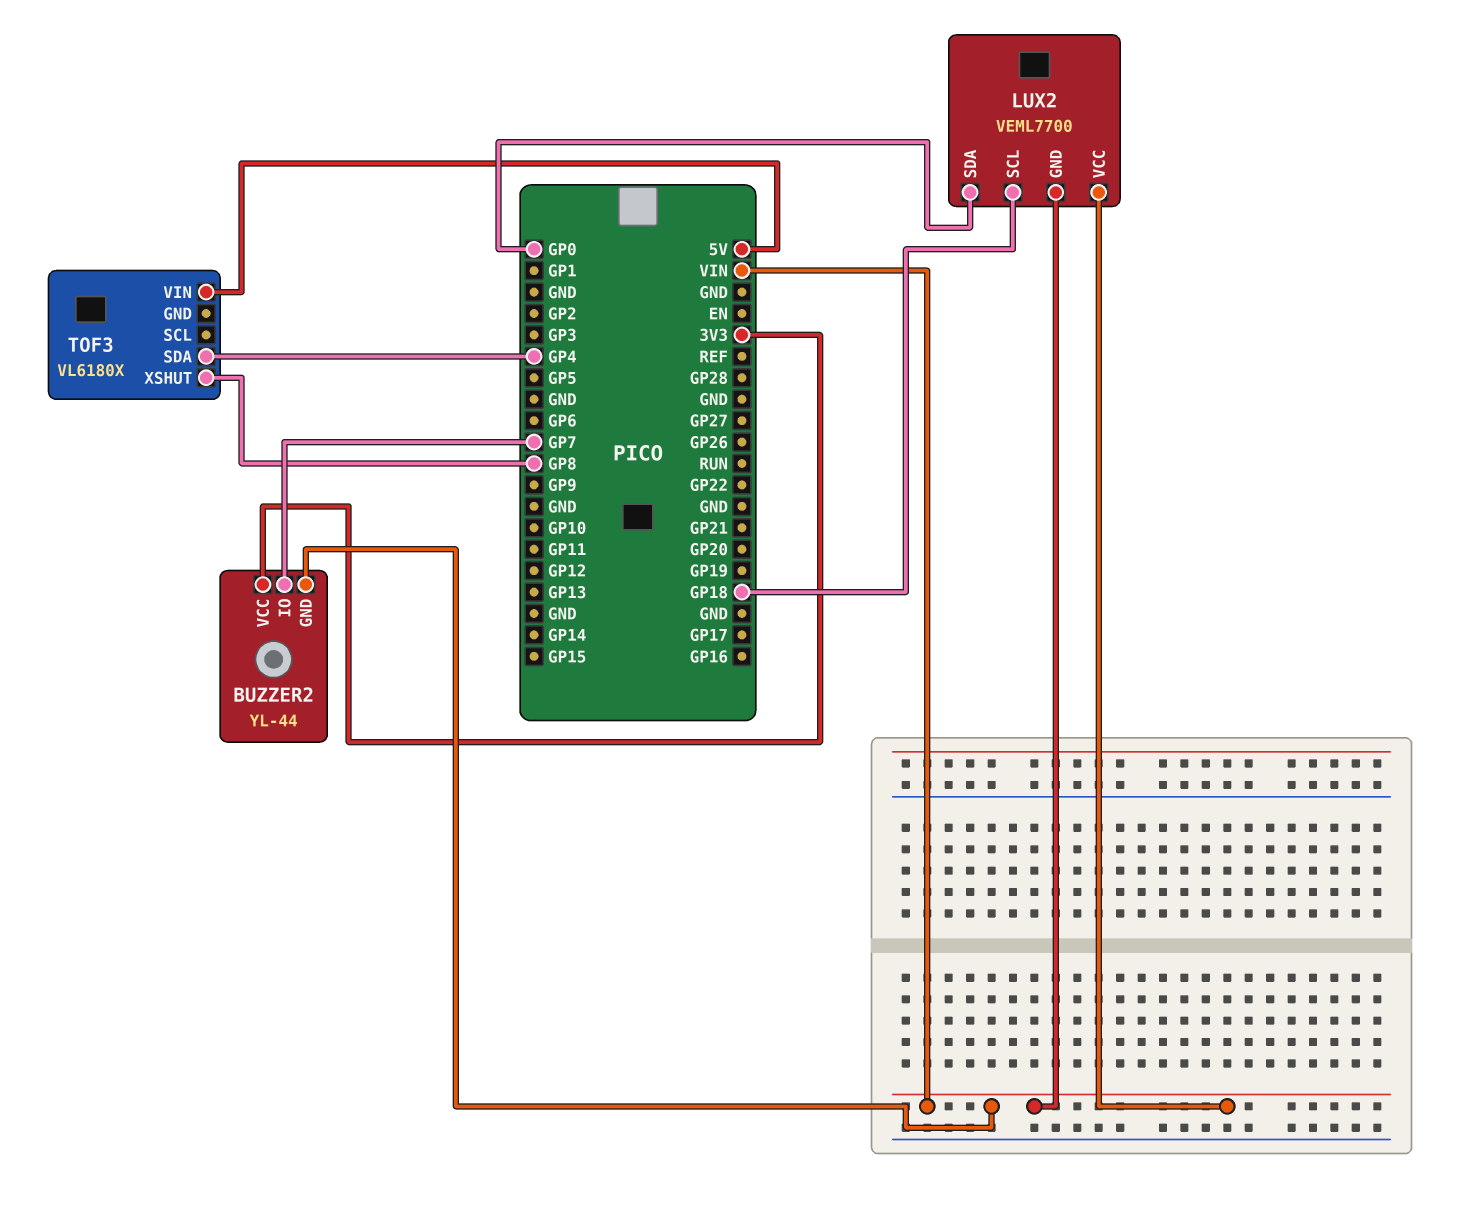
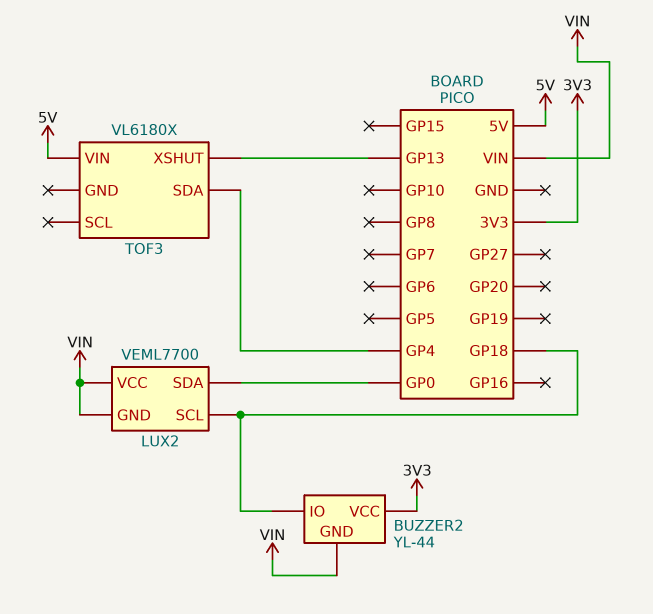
BUZZER2 pin IO: GP7 -> GP18
TOF3 pin XSHUT: GP8 -> GP13

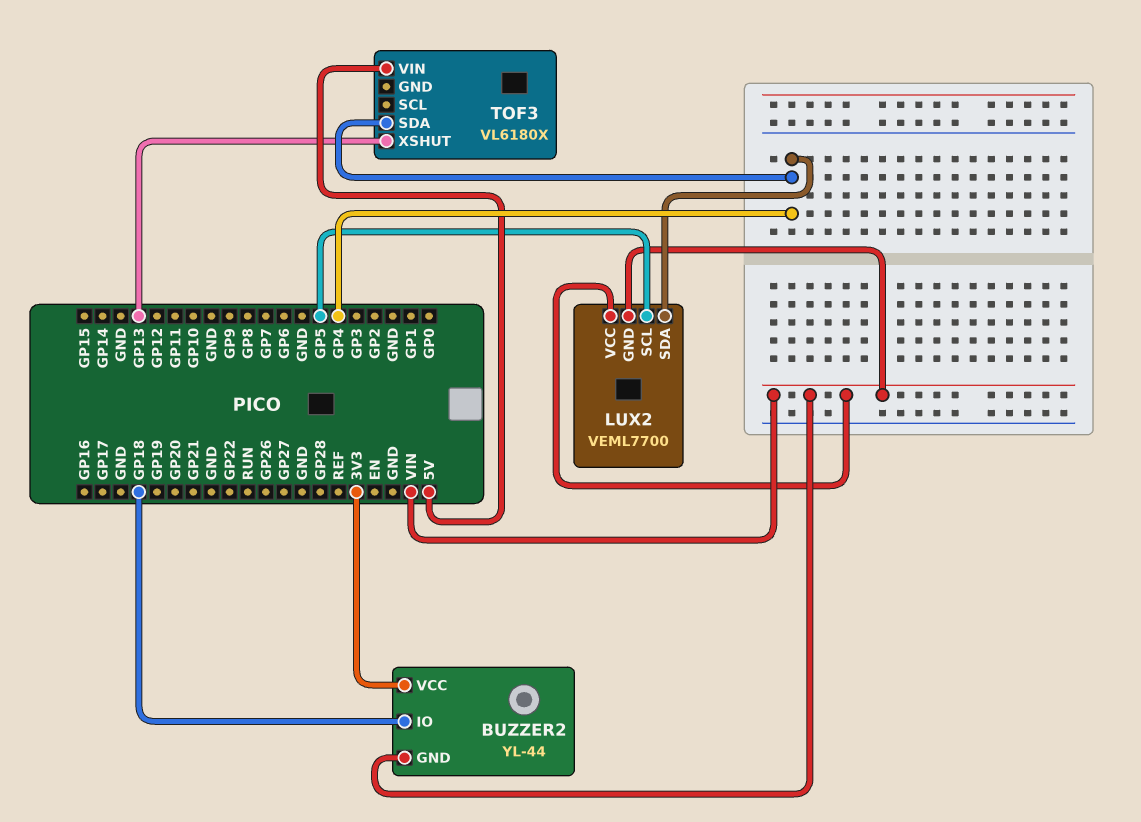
LUX2 pin SCL: GP18 -> GP5
LUX2 pin SDA: GP0 -> GP4

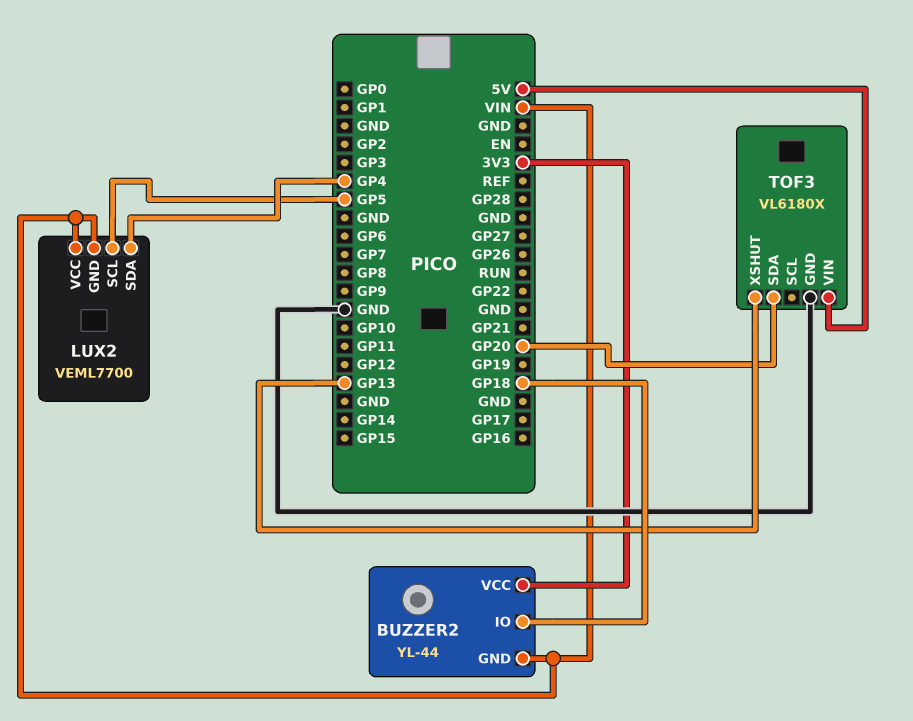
TOF3 pin GND: none -> GND
TOF3 pin SDA: GP4 -> GP20

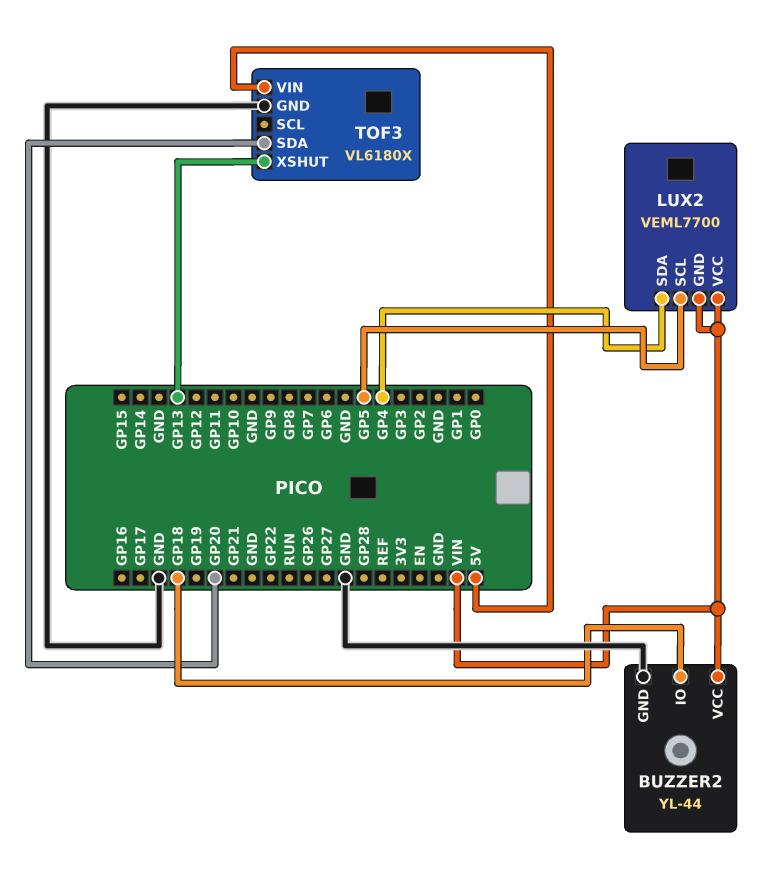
BUZZER2 pin GND: VIN -> GND
BUZZER2 pin VCC: 3V3 -> VIN

